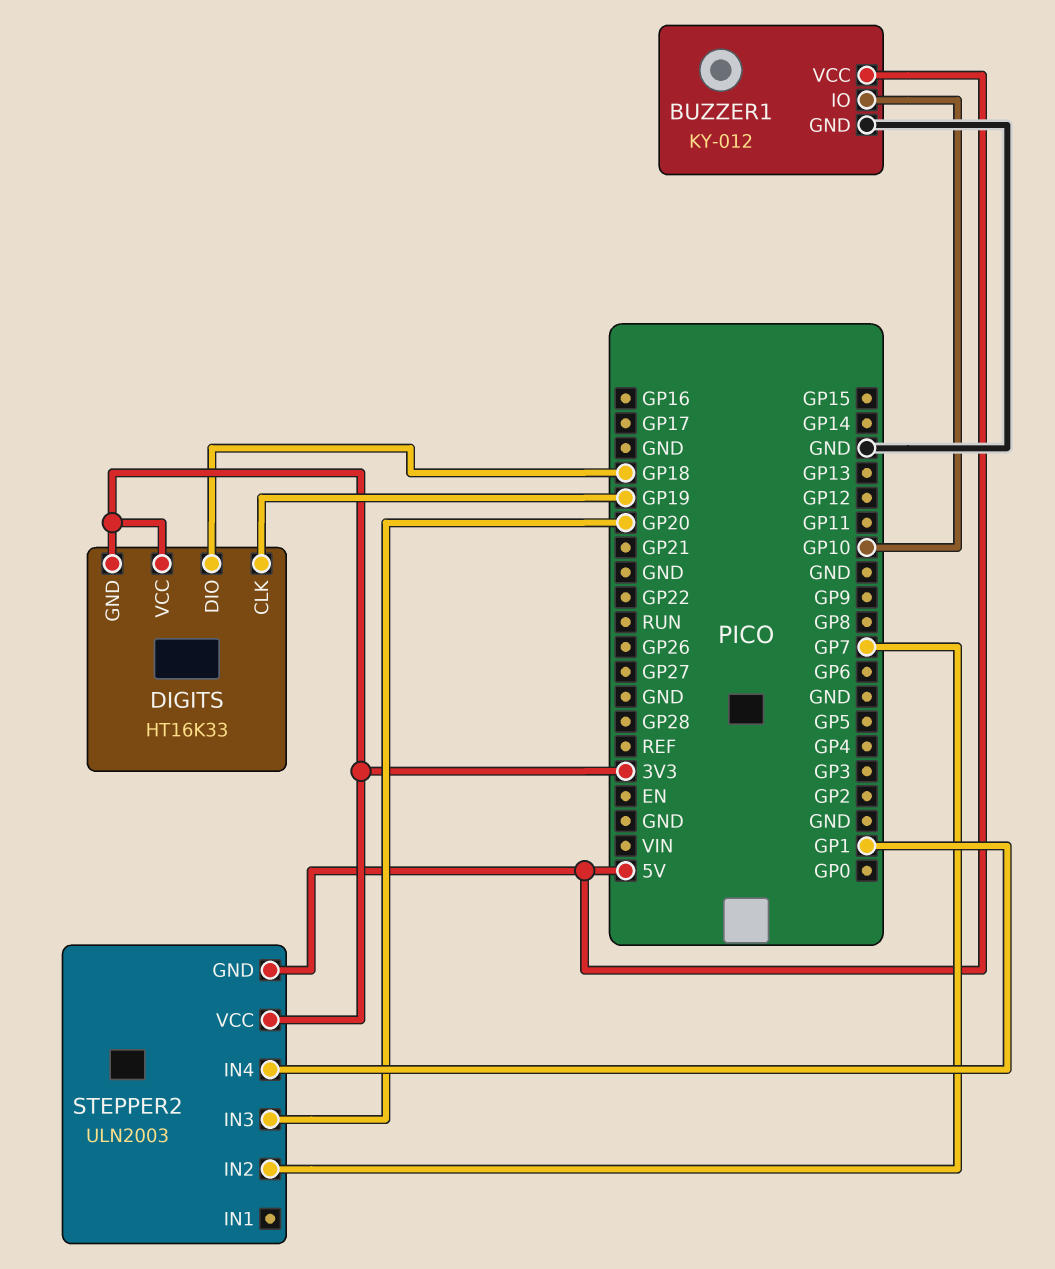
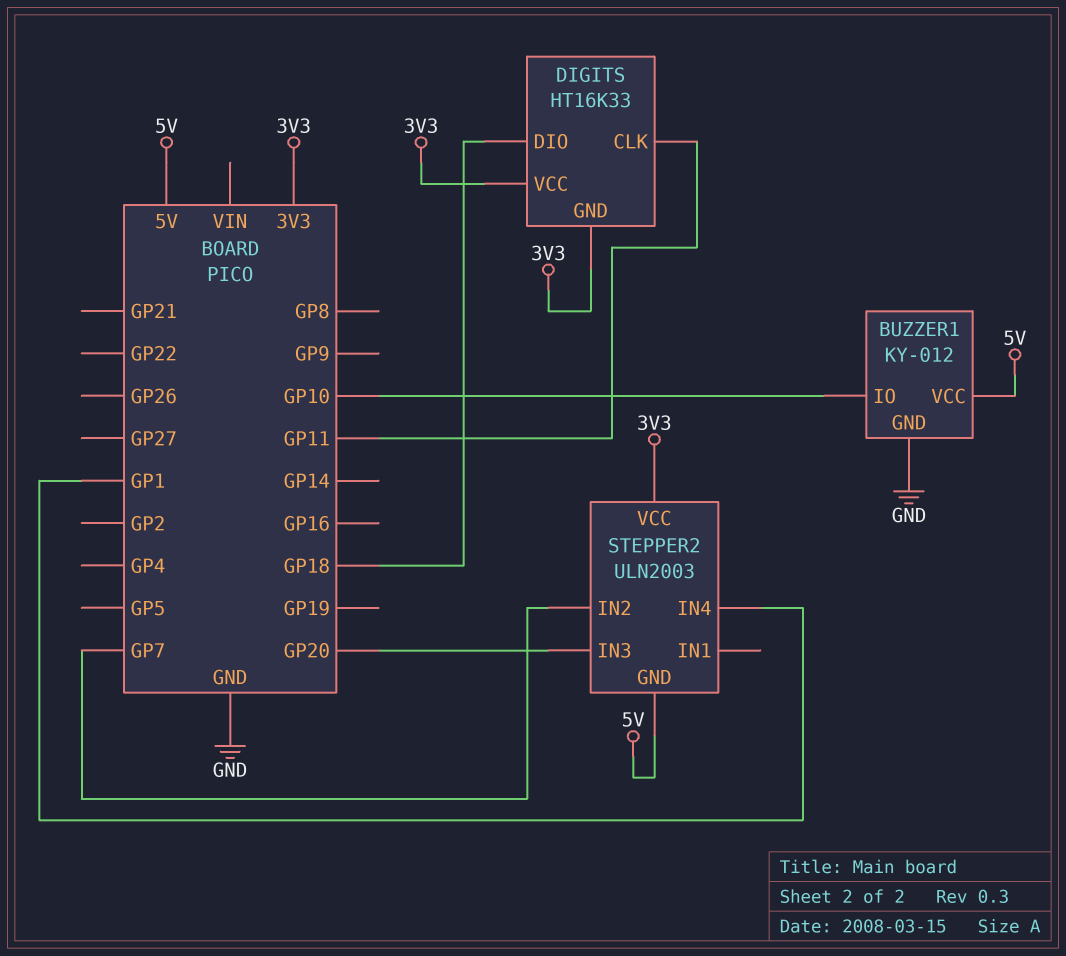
DIGITS pin CLK: GP19 -> GP11

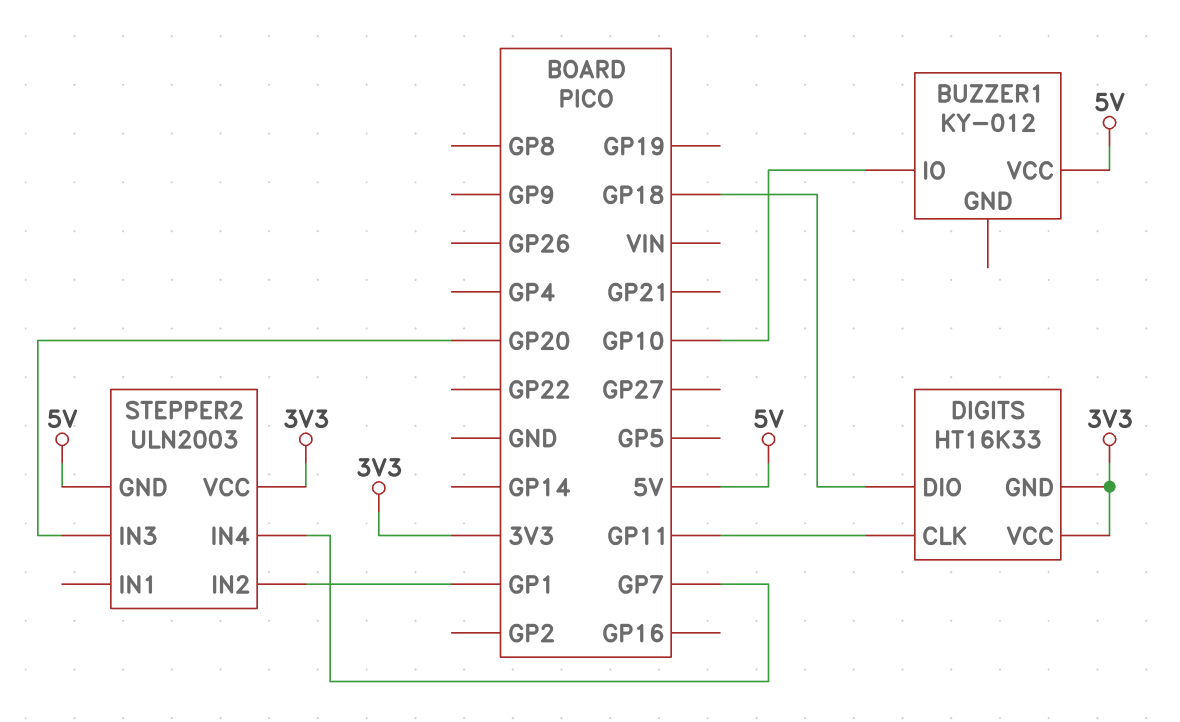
BUZZER1 pin GND: GND -> none
STEPPER2 pin IN2: GP7 -> GP1
STEPPER2 pin IN4: GP1 -> GP7

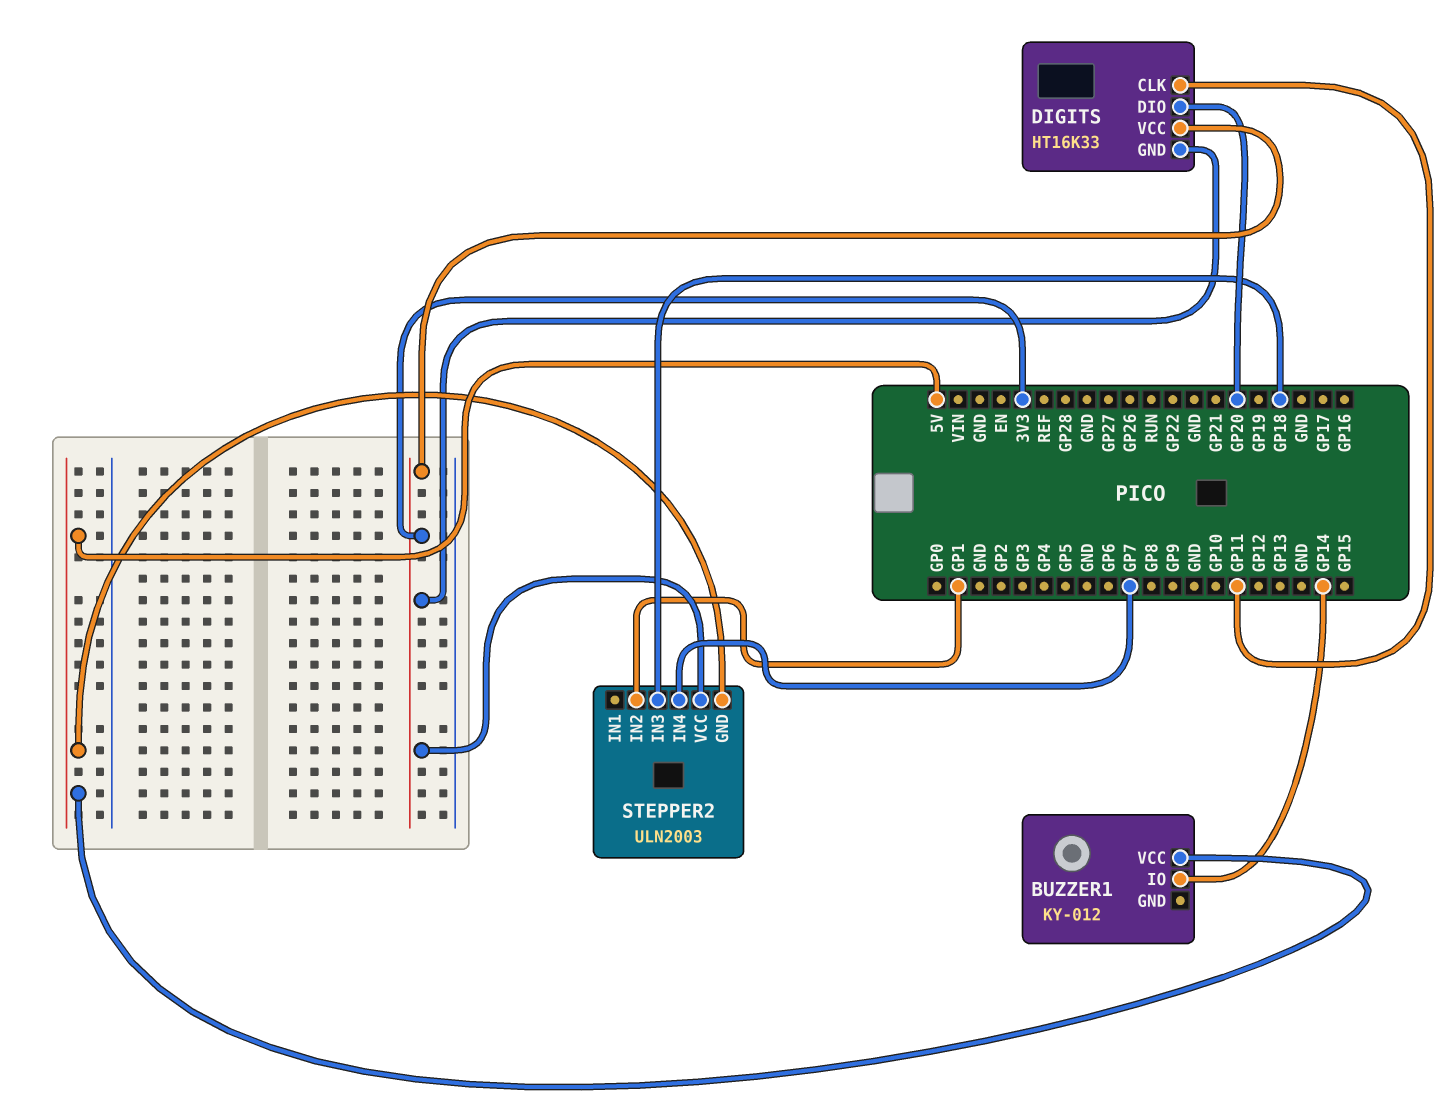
BUZZER1 pin IO: GP10 -> GP14
DIGITS pin DIO: GP18 -> GP20
STEPPER2 pin IN3: GP20 -> GP18

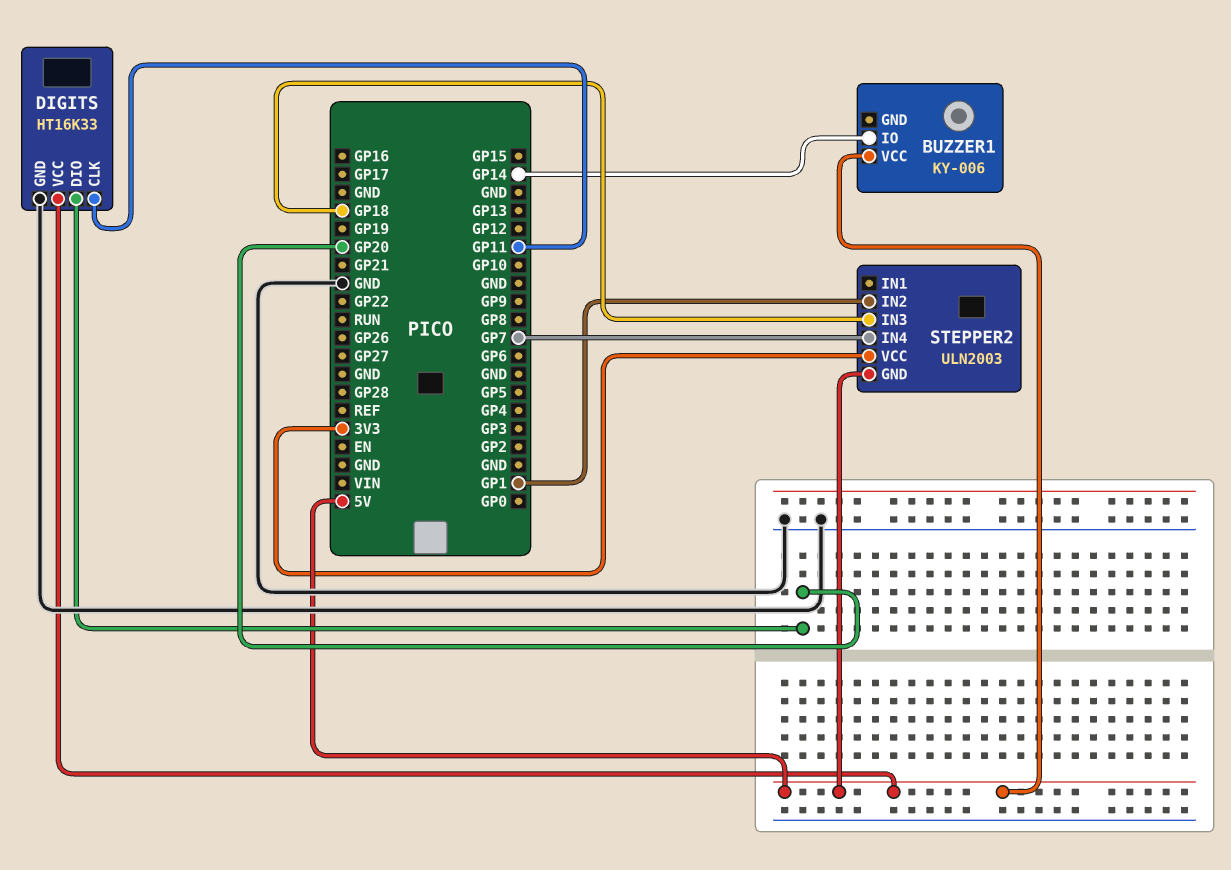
BUZZER1: KY-012 -> KY-006
DIGITS pin GND: 3V3 -> GND
DIGITS pin VCC: 3V3 -> 5V

